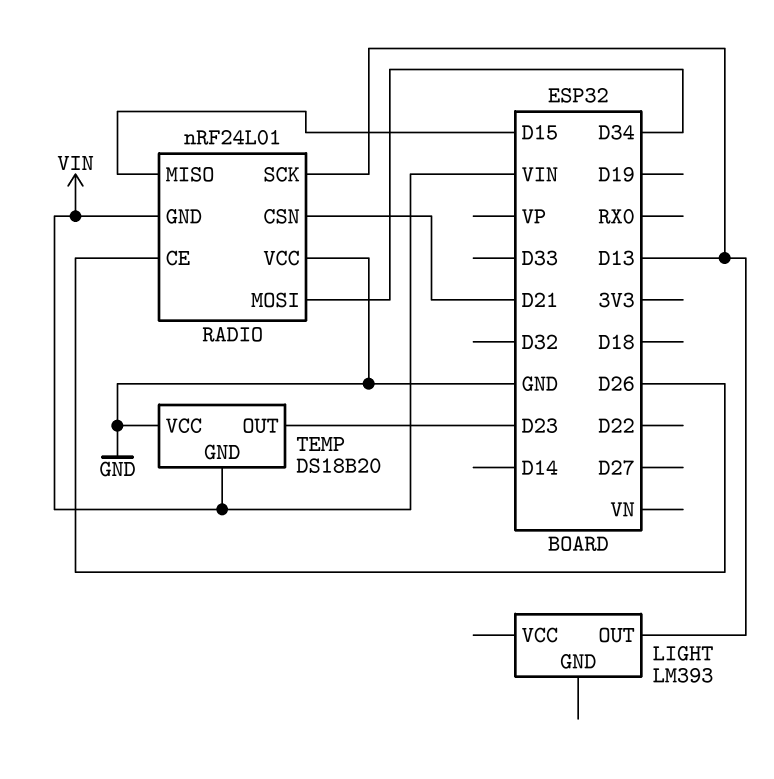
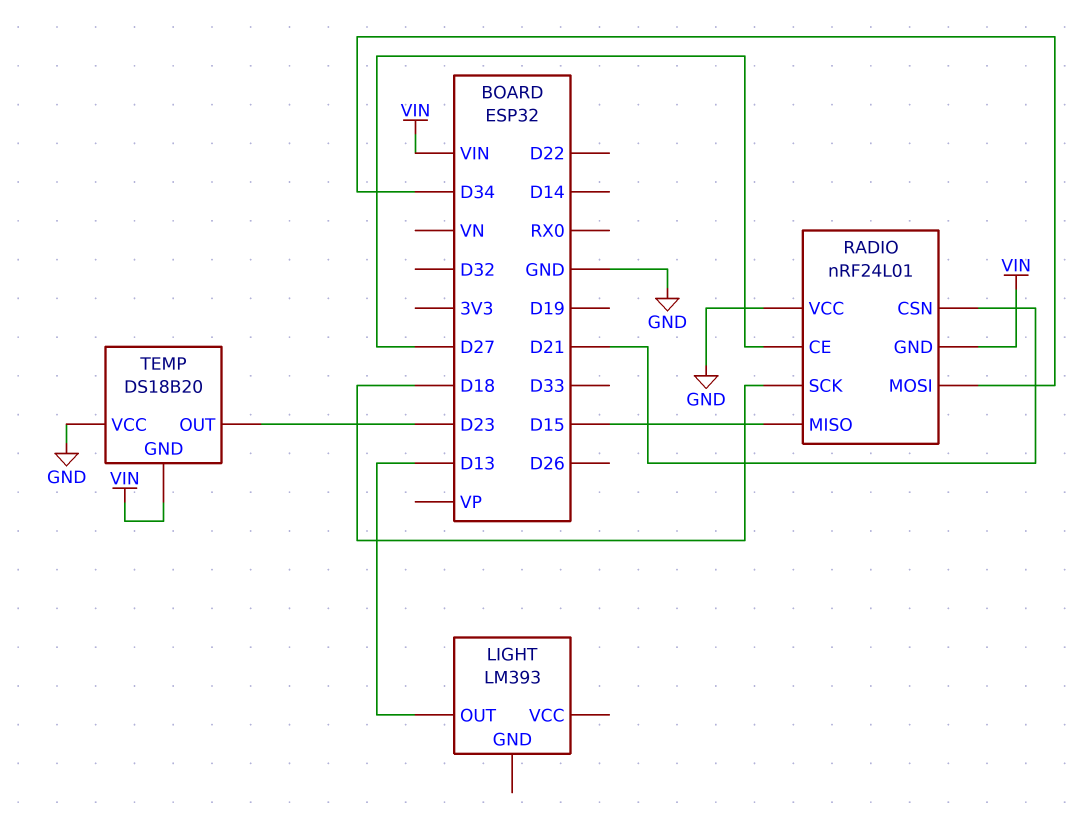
RADIO pin CE: D26 -> D27
RADIO pin SCK: D13 -> D18

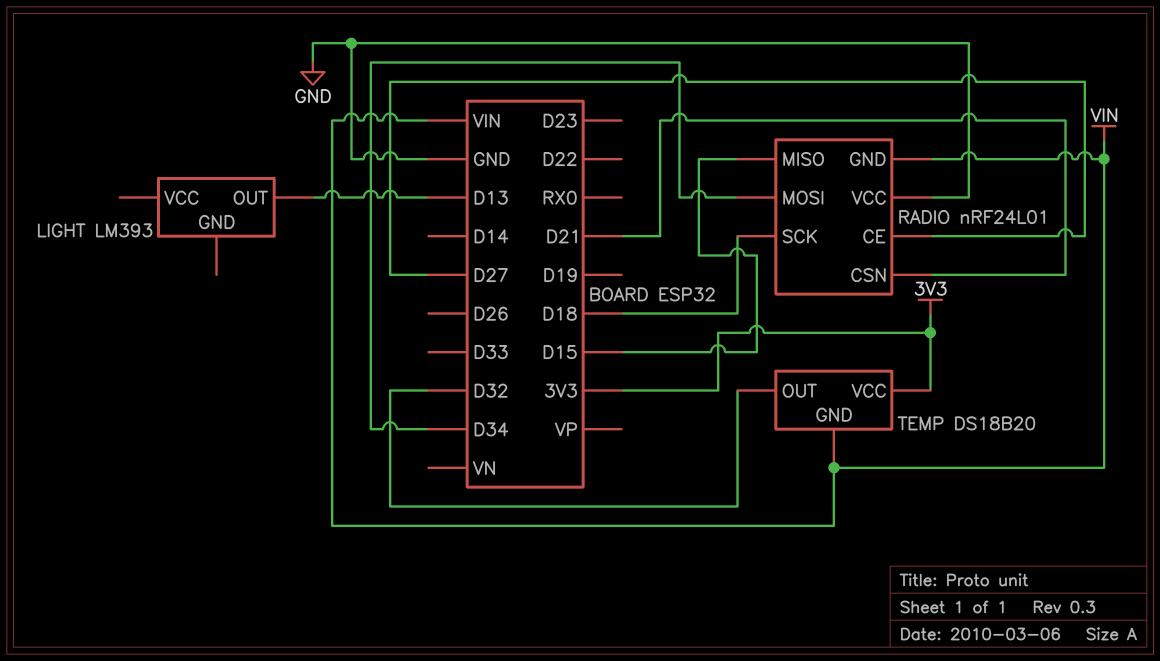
TEMP pin OUT: D23 -> D32
TEMP pin VCC: GND -> 3V3

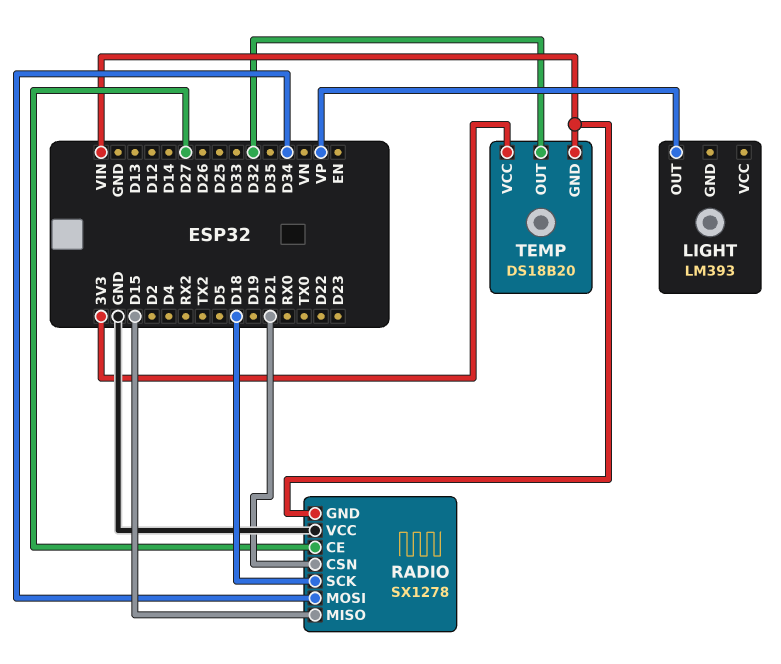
LIGHT pin OUT: D13 -> VP
RADIO: nRF24L01 -> SX1278

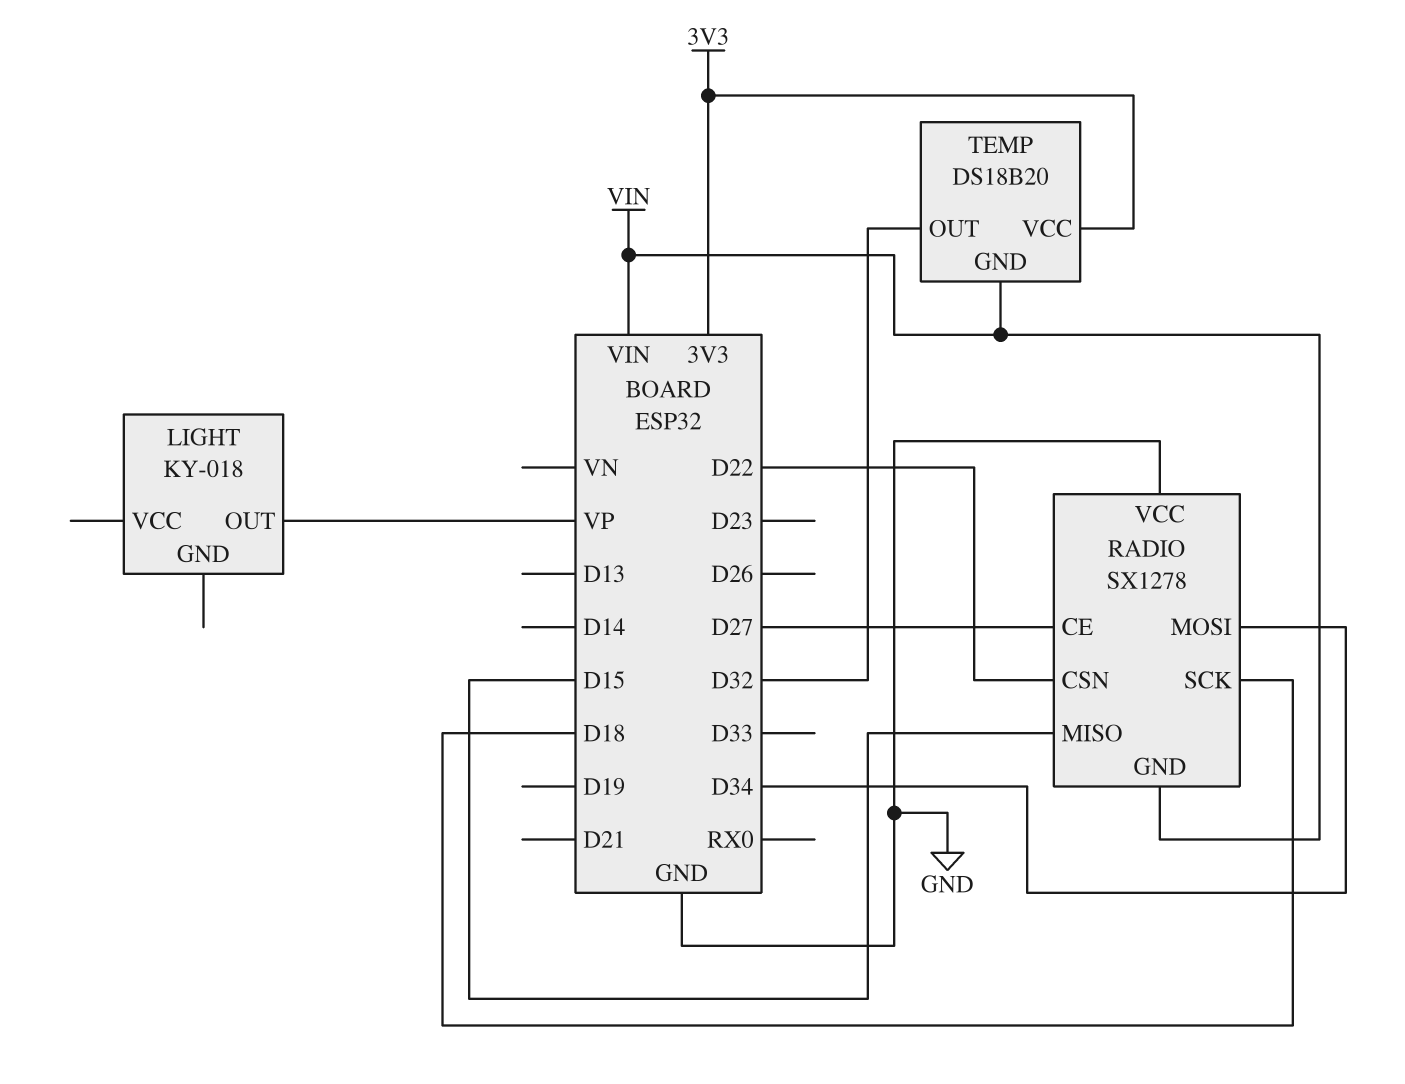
LIGHT: LM393 -> KY-018
RADIO pin CSN: D21 -> D22

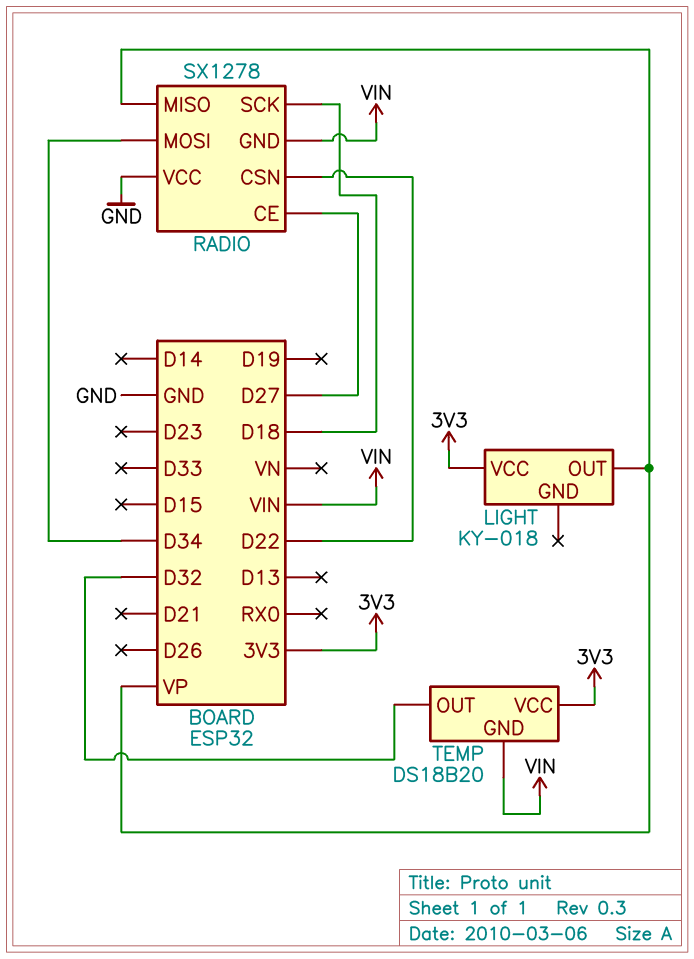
LIGHT pin VCC: none -> 3V3
RADIO pin MISO: D15 -> VP

